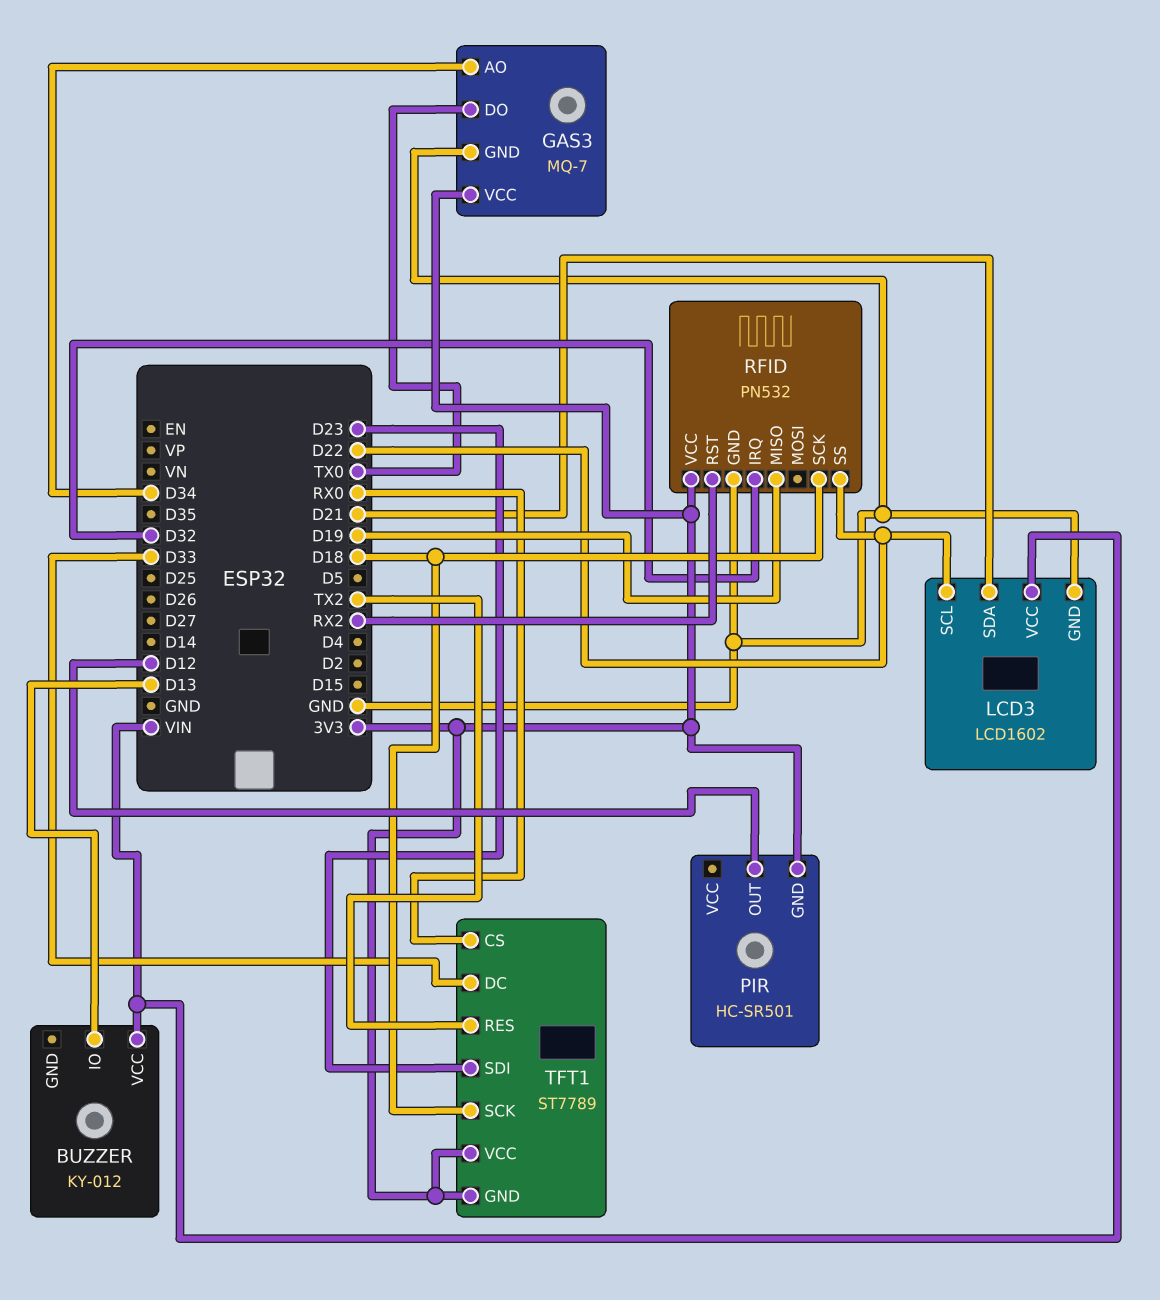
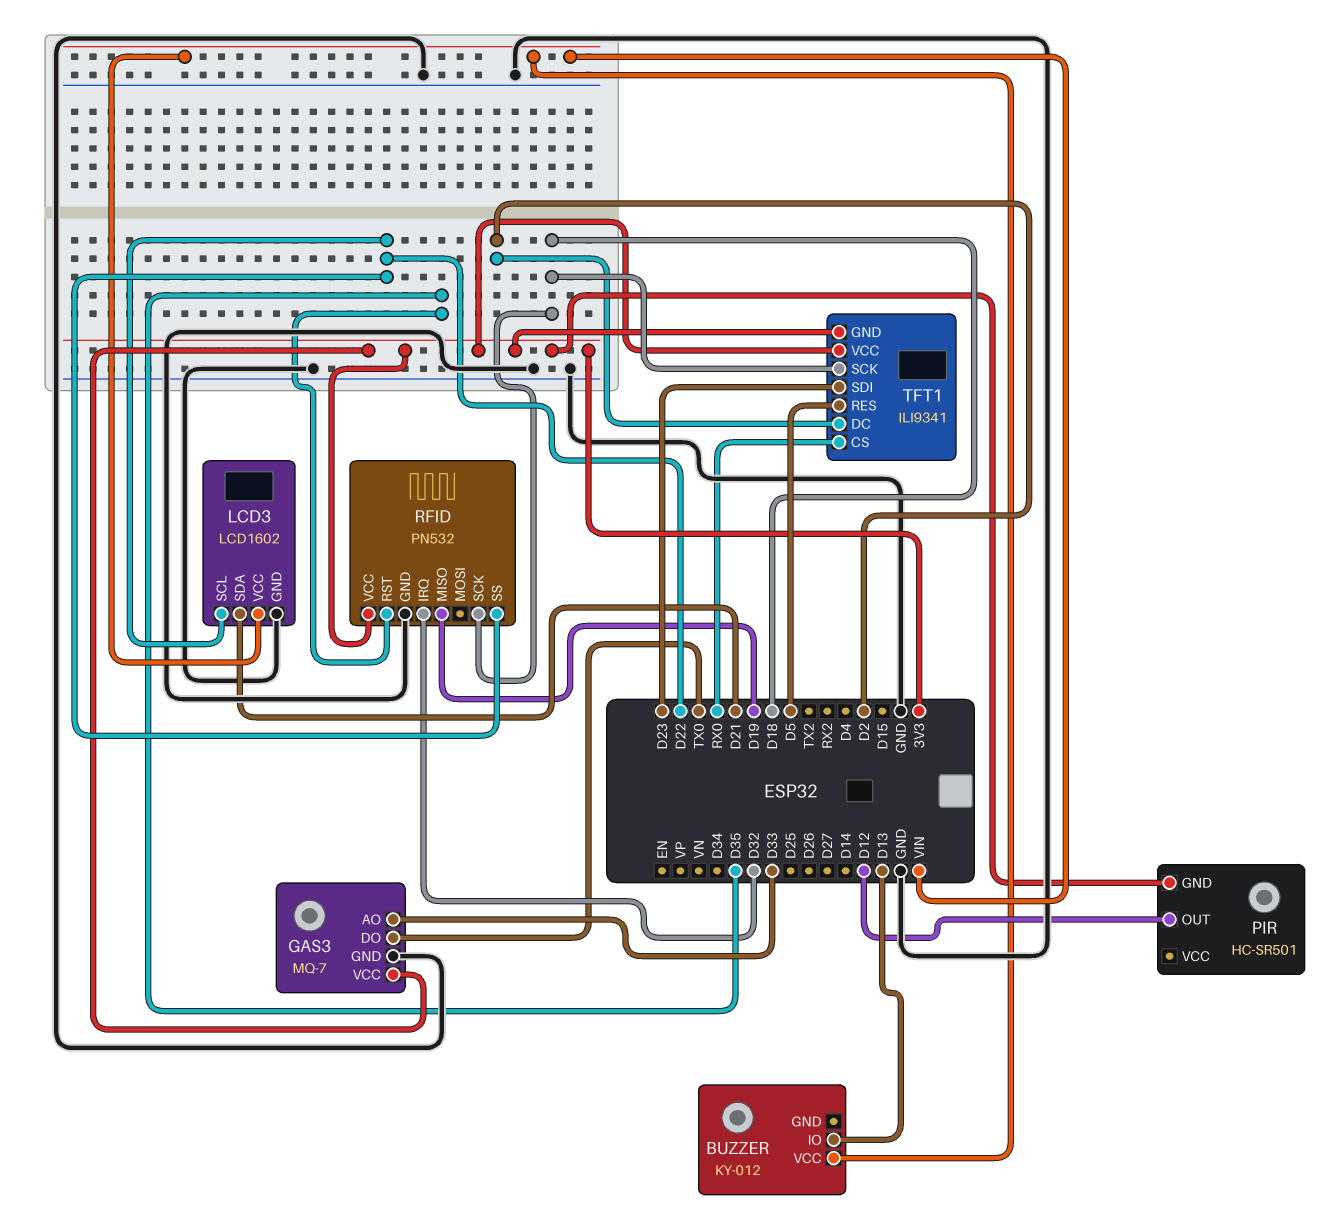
GAS3 pin AO: D34 -> D33
RFID pin RST: RX2 -> D35
TFT1: ST7789 -> ILI9341
TFT1 pin DC: D33 -> D2
TFT1 pin RES: TX2 -> D5

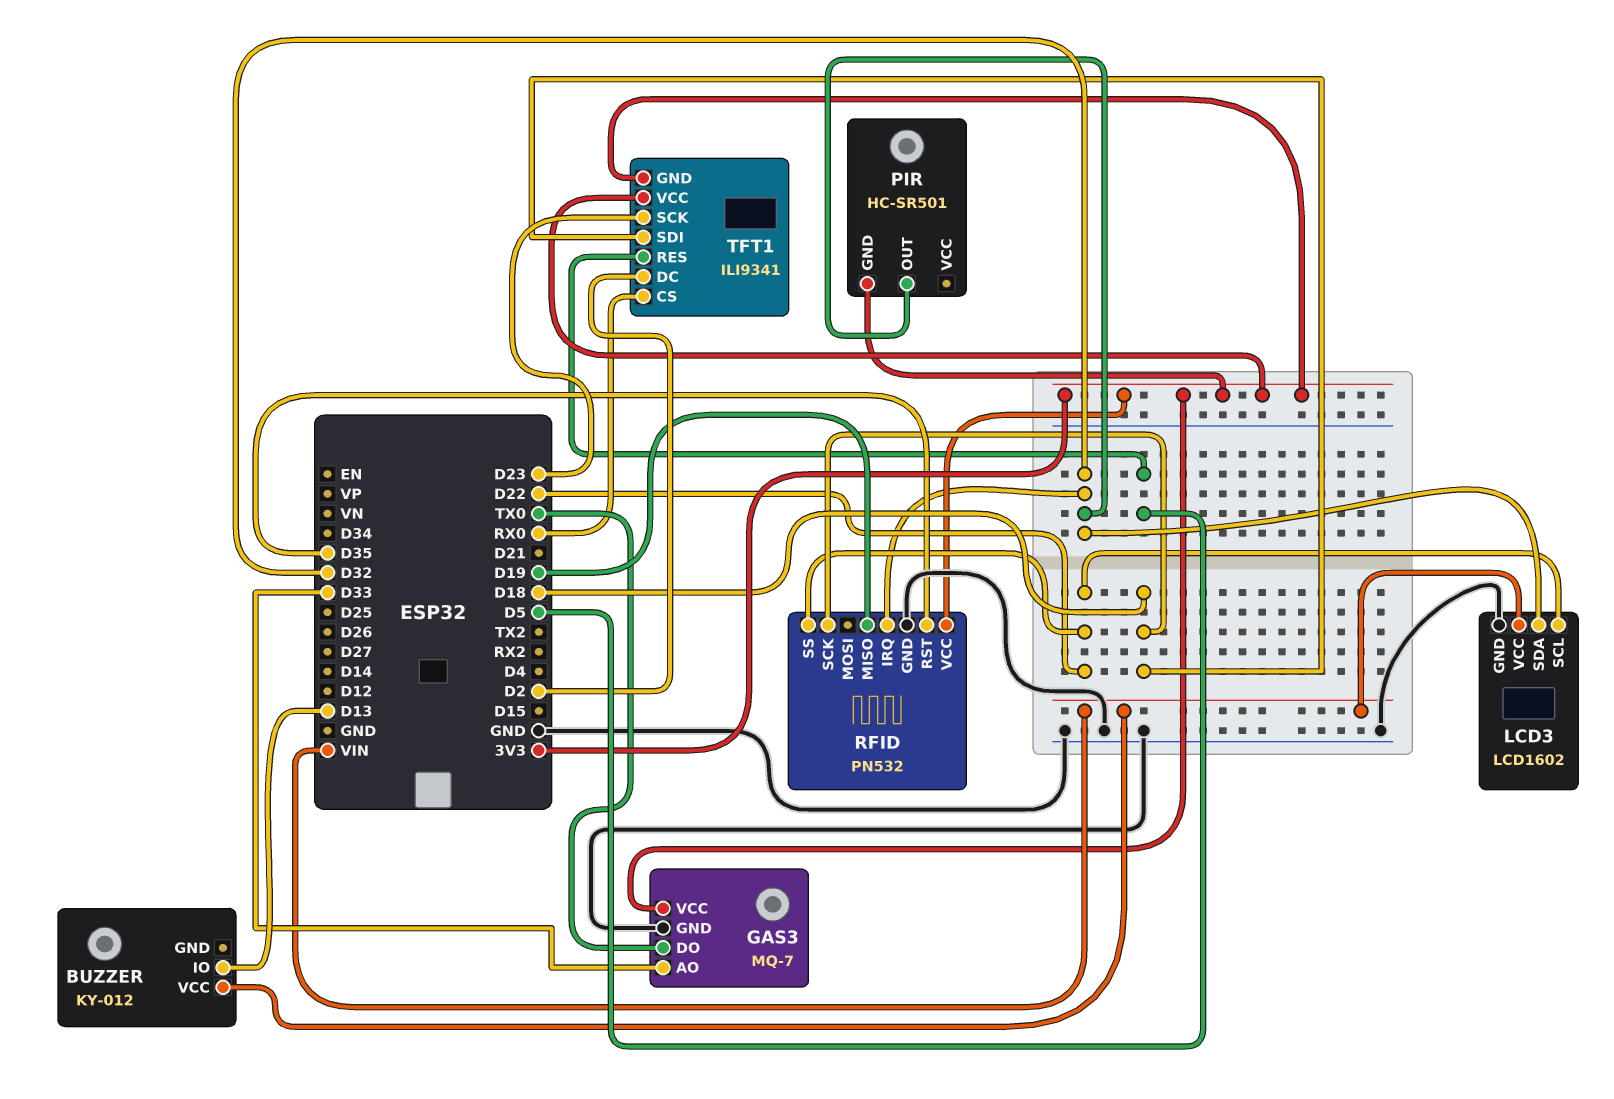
LCD3 pin SDA: D21 -> D32
PIR pin OUT: D12 -> D32
TFT1 pin SCK: D18 -> D23
TFT1 pin SDI: D23 -> D18

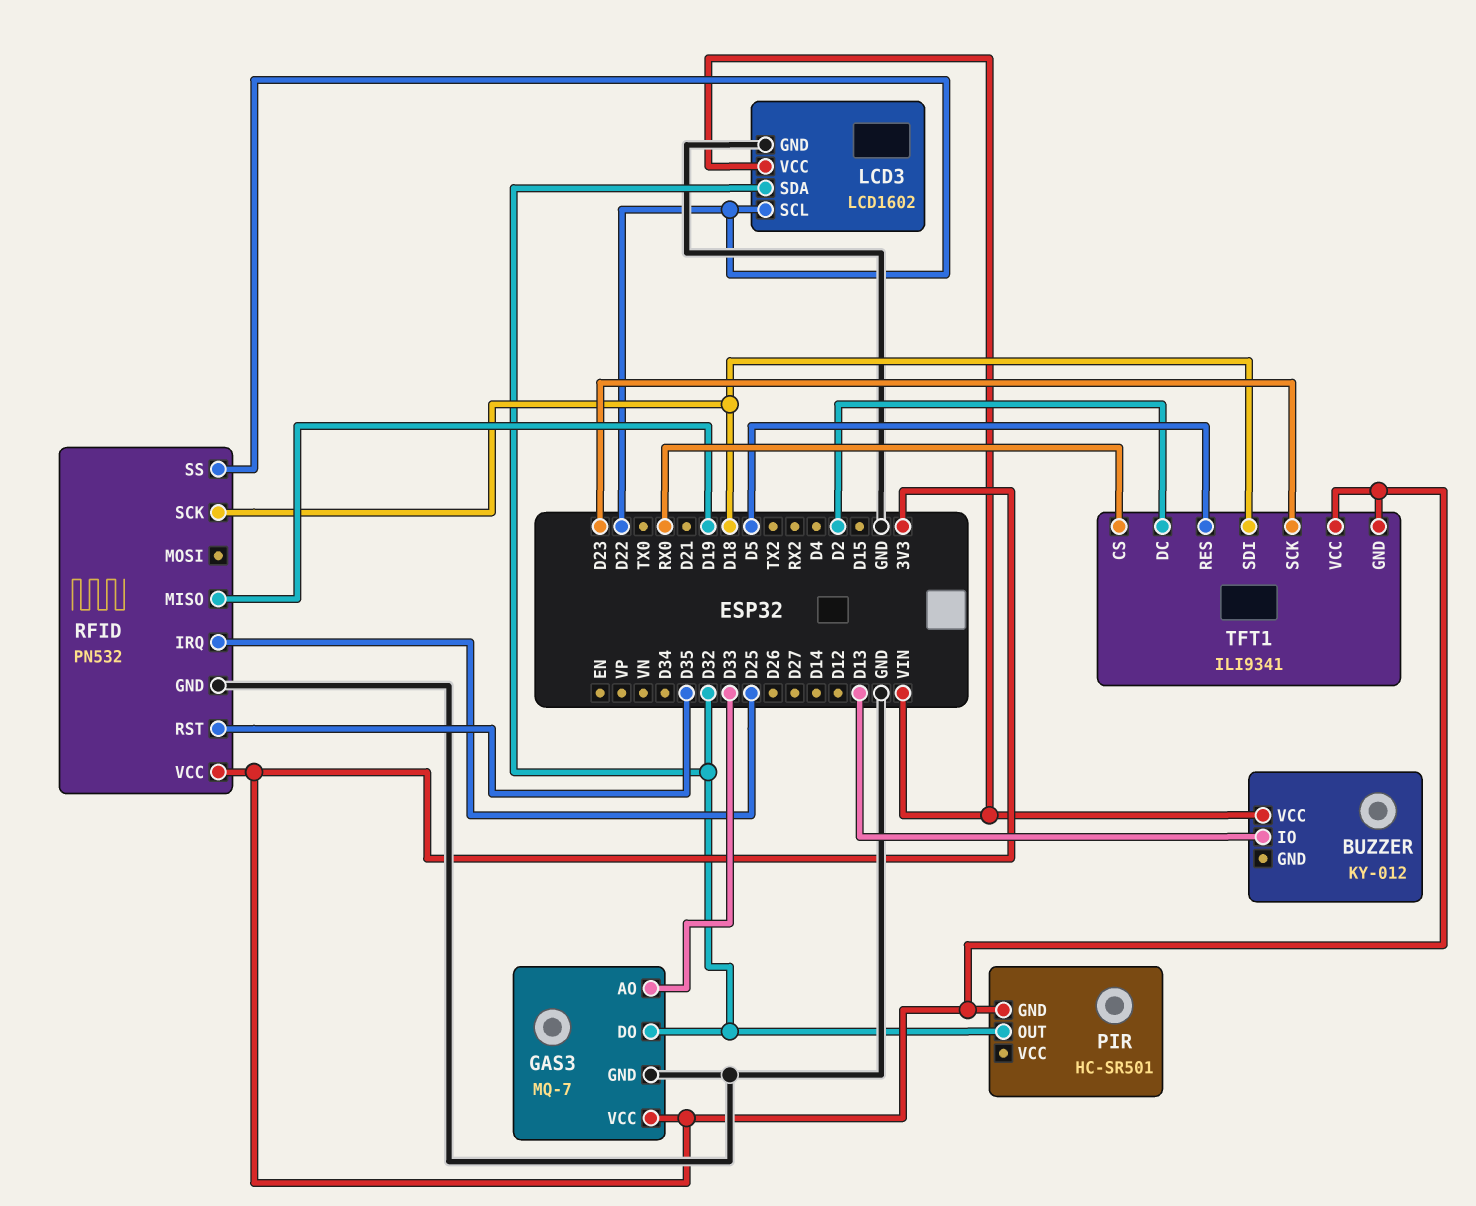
GAS3 pin DO: TX0 -> D32
RFID pin IRQ: D32 -> D25

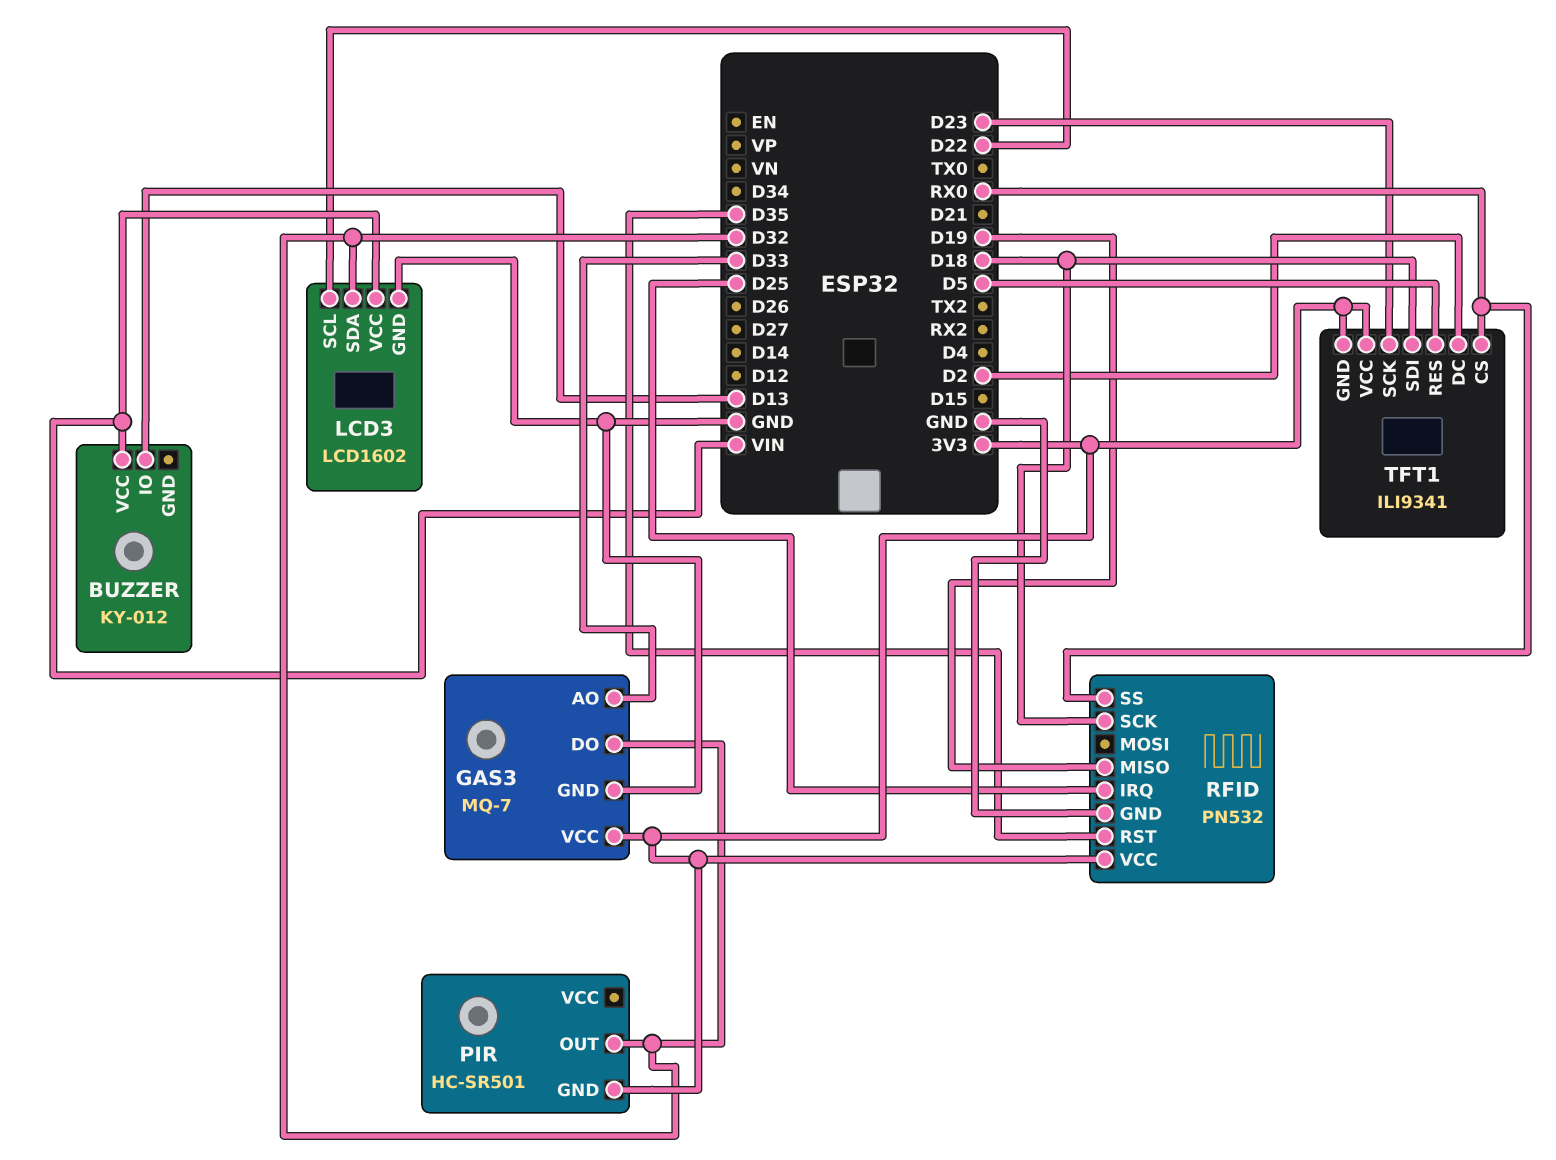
RFID pin SS: D22 -> RX0

